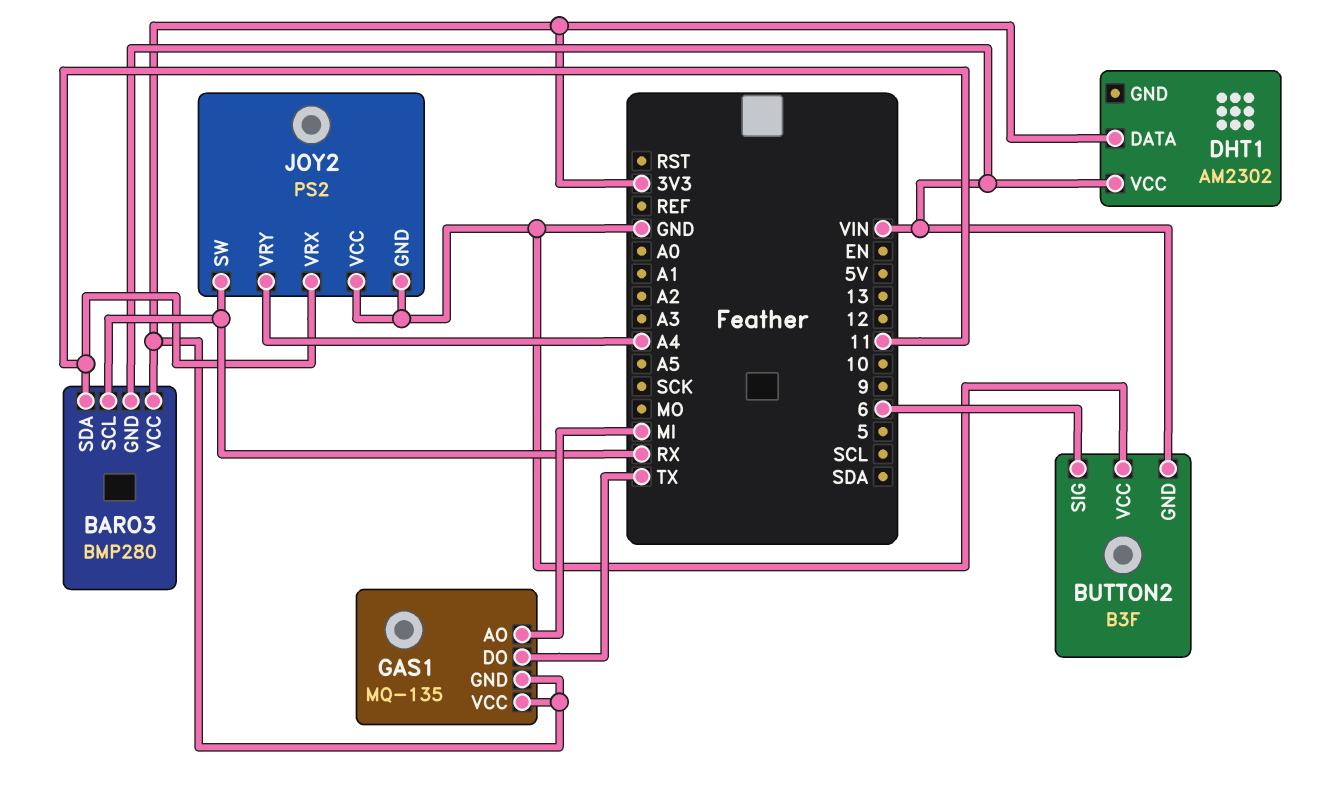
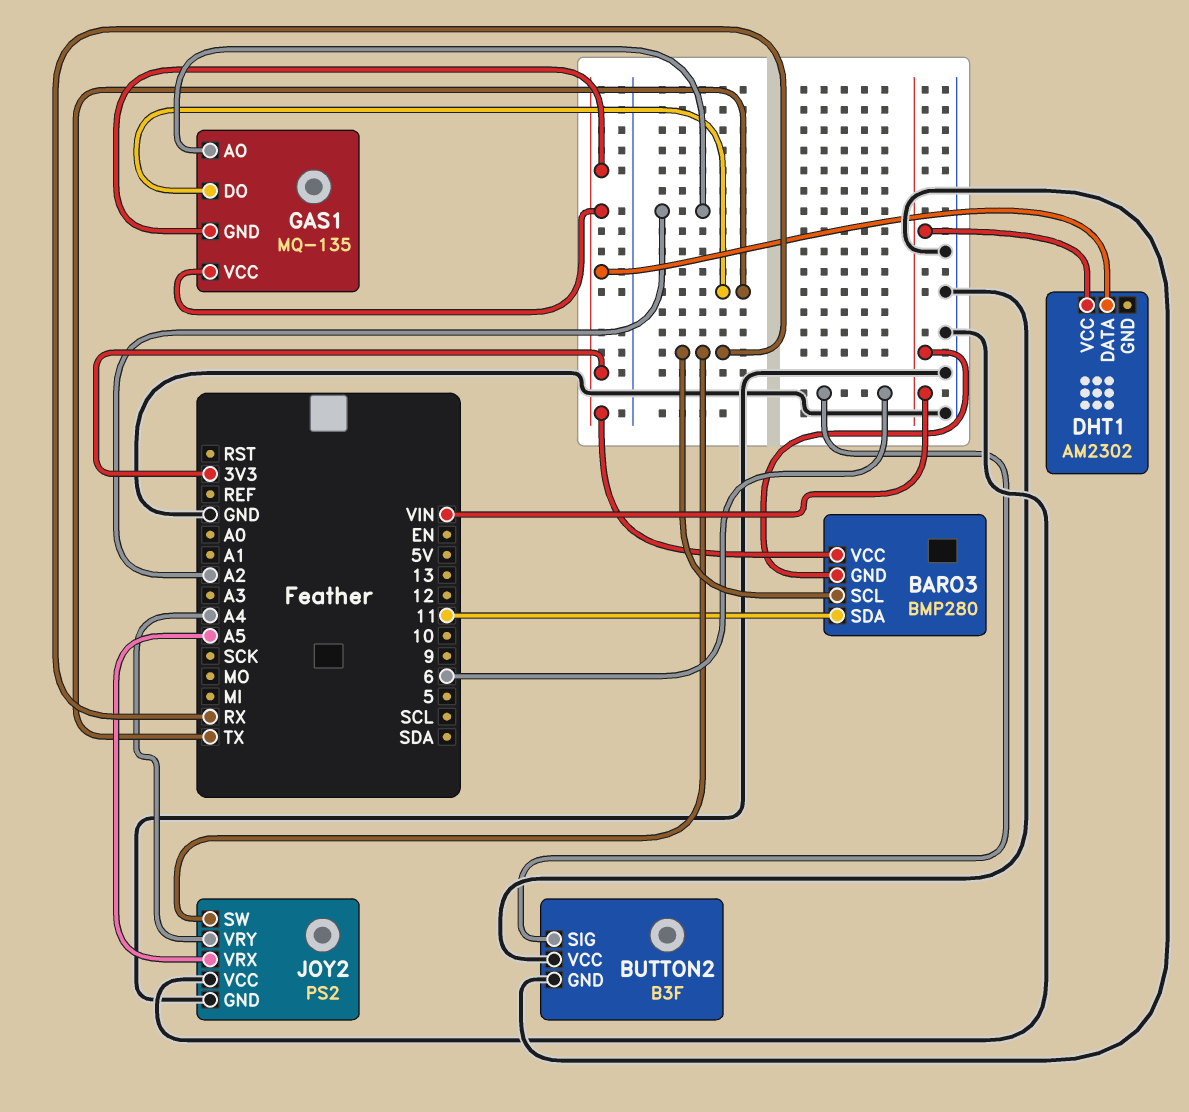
BUTTON2 pin GND: VIN -> GND
GAS1 pin AO: MI -> A2
JOY2 pin VRX: 11 -> A5

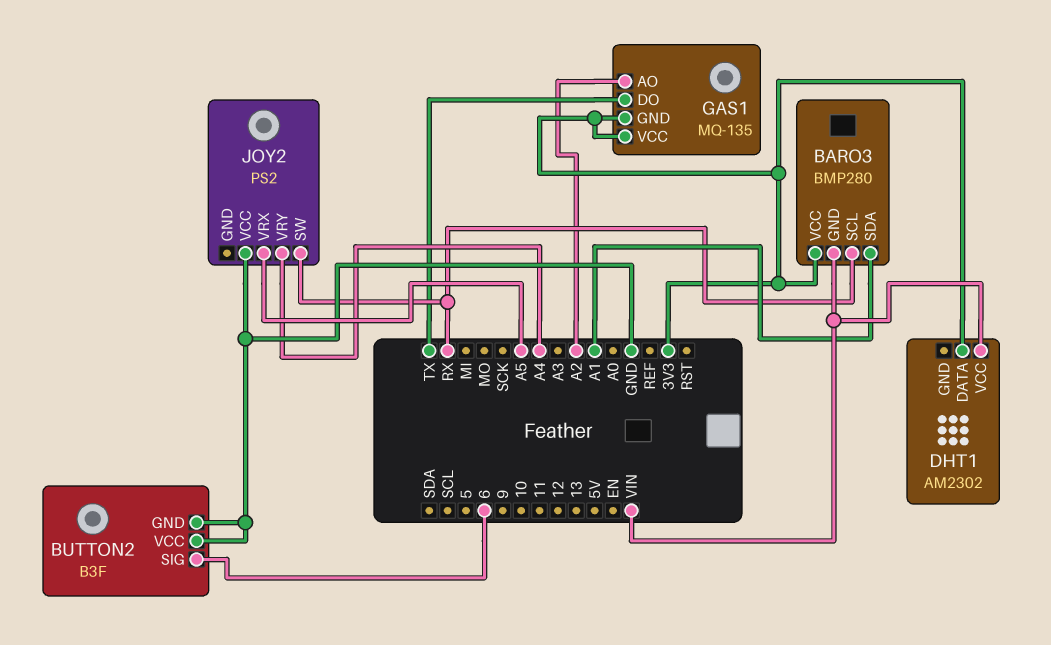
BARO3 pin SDA: 11 -> A1
JOY2 pin GND: GND -> none

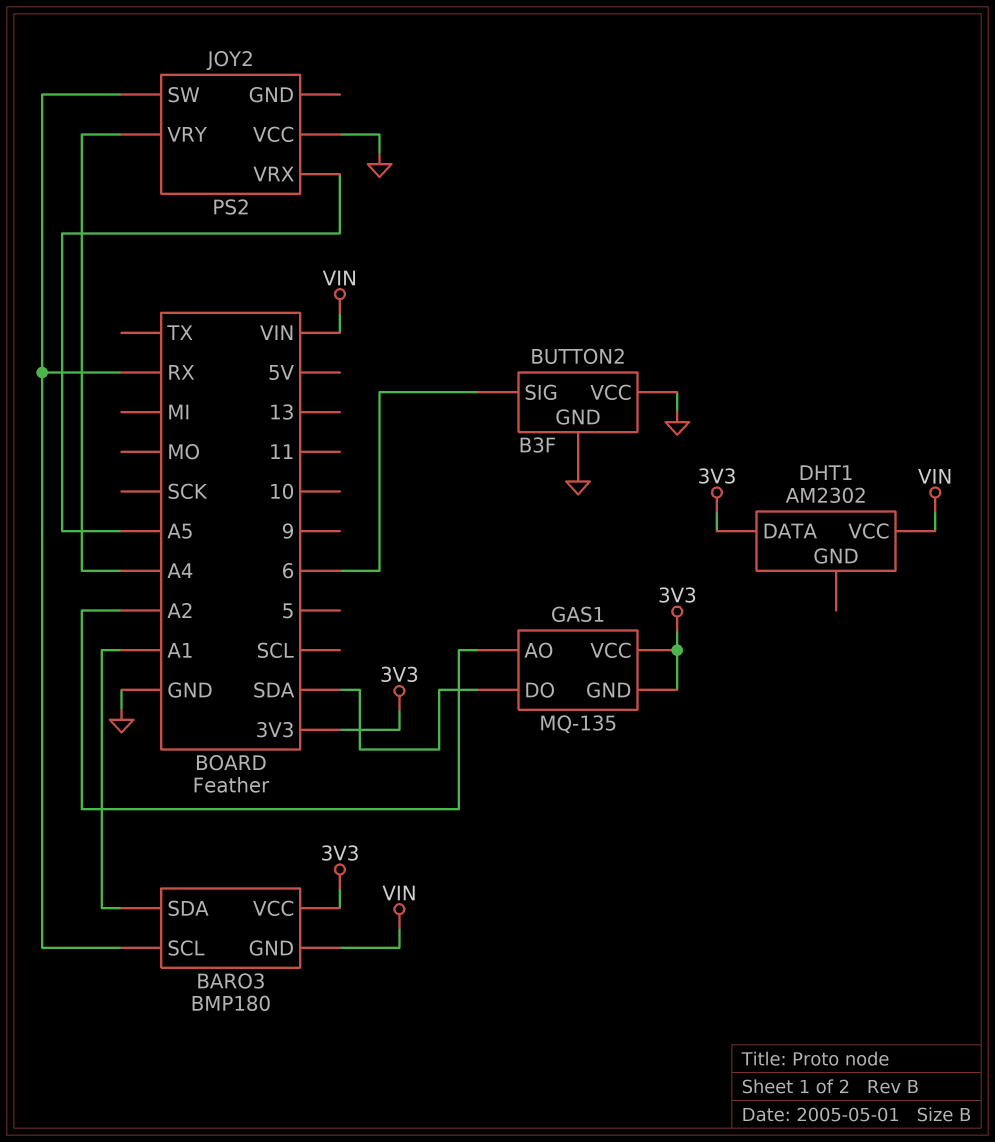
BARO3: BMP280 -> BMP180
GAS1 pin DO: TX -> SDA

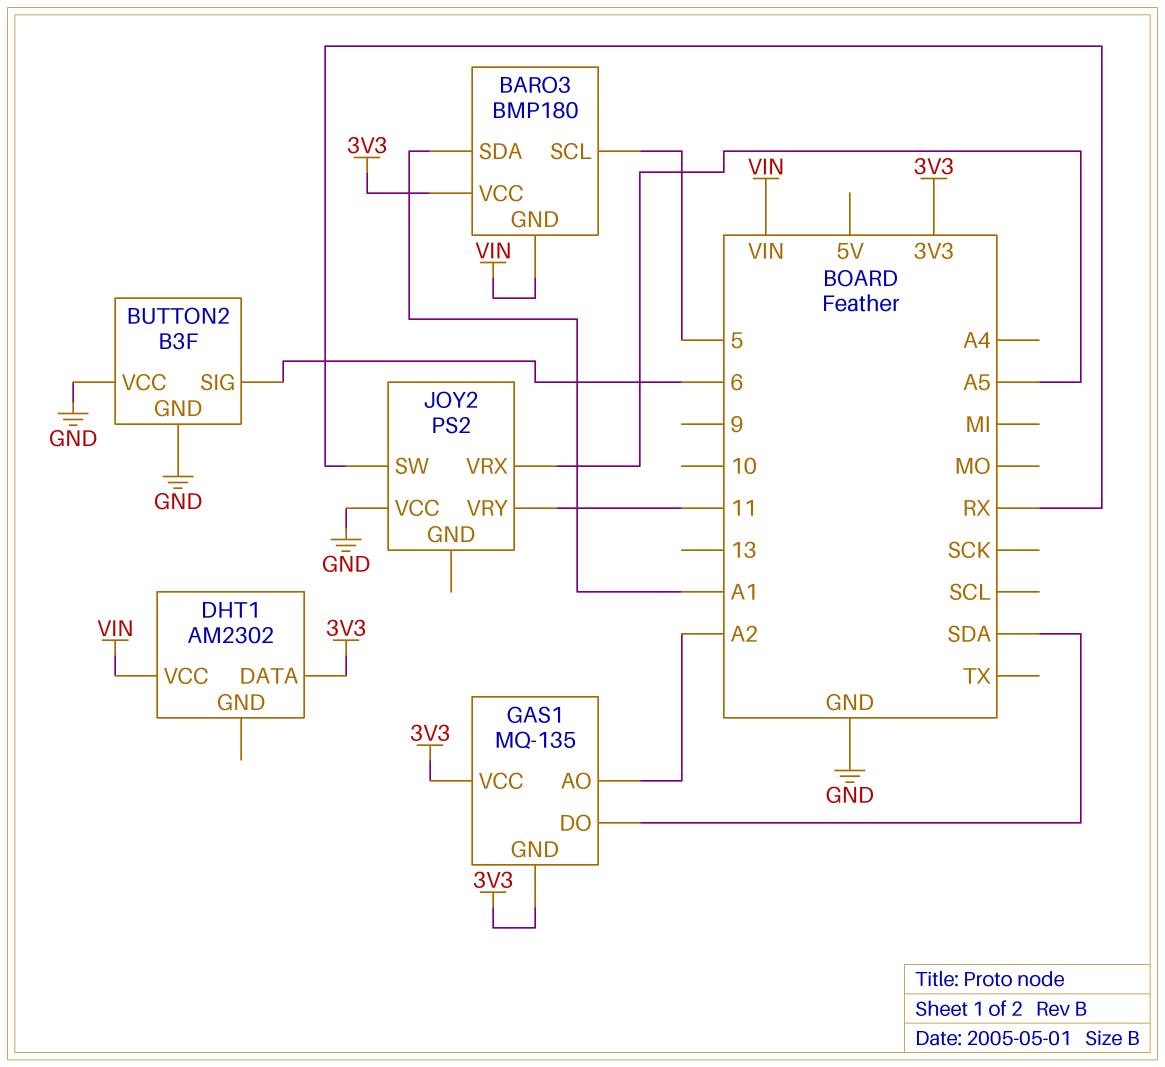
BARO3 pin SCL: RX -> 5
JOY2 pin VRY: A4 -> 11

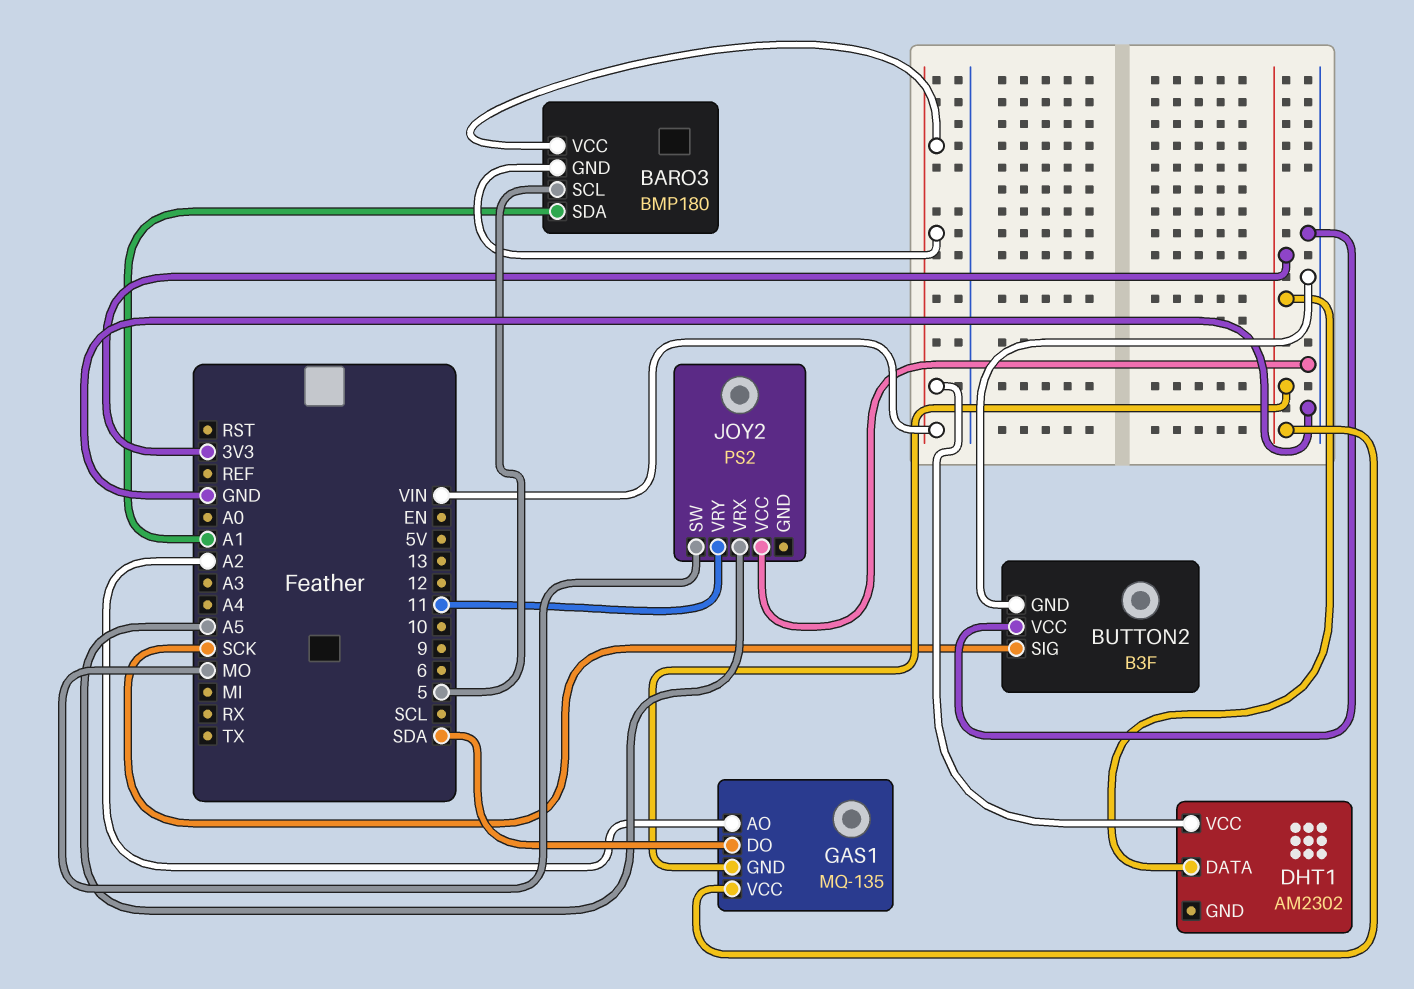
BARO3 pin VCC: 3V3 -> VIN
BUTTON2 pin SIG: 6 -> SCK
JOY2 pin SW: RX -> MO

